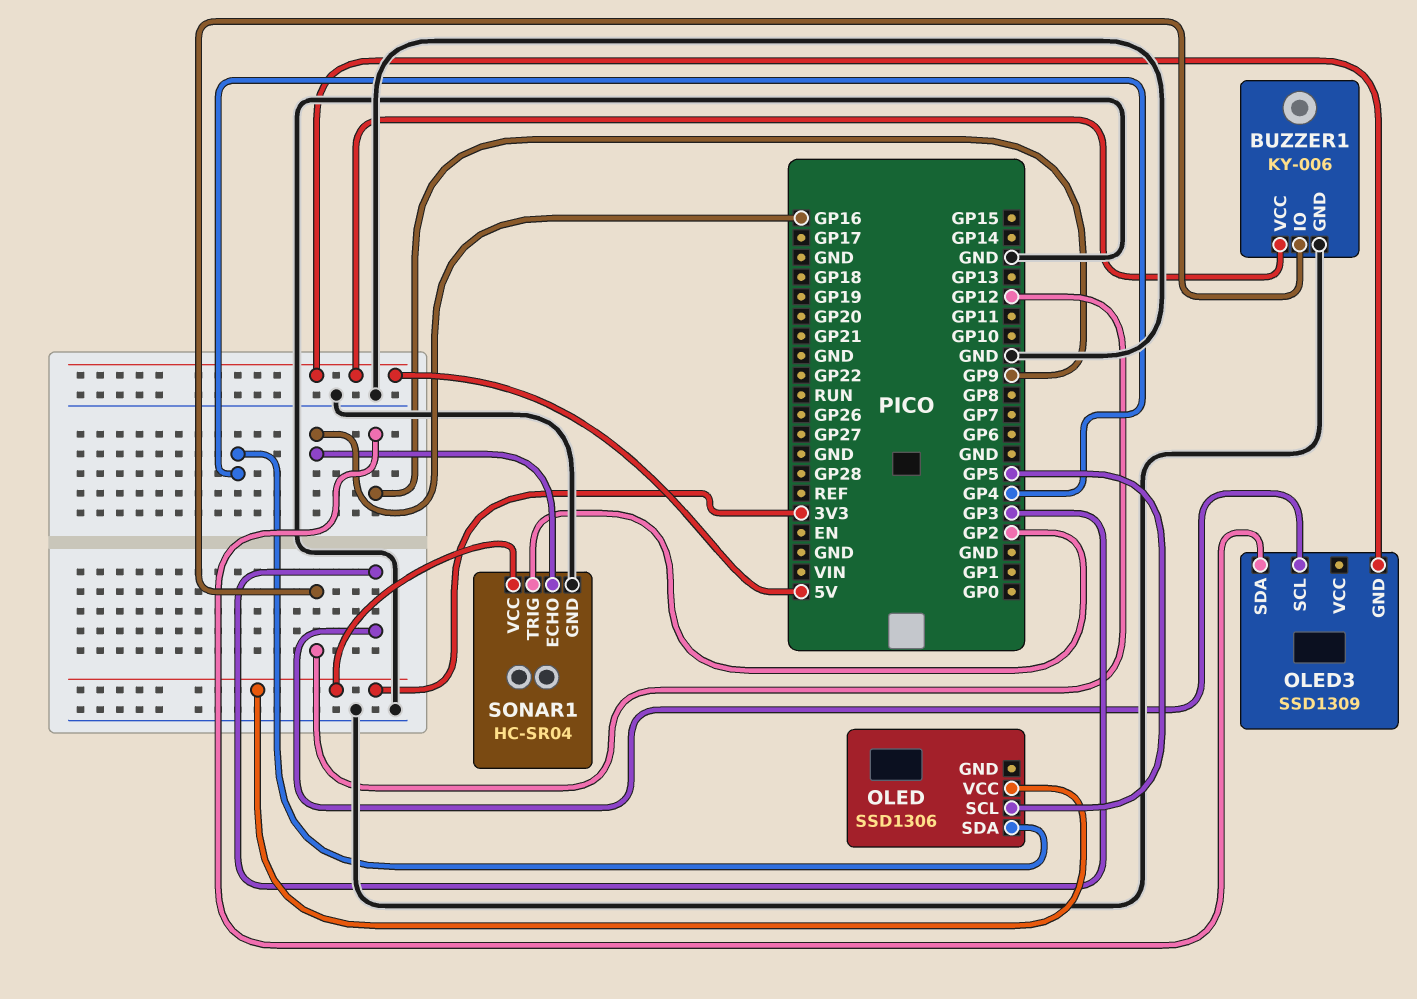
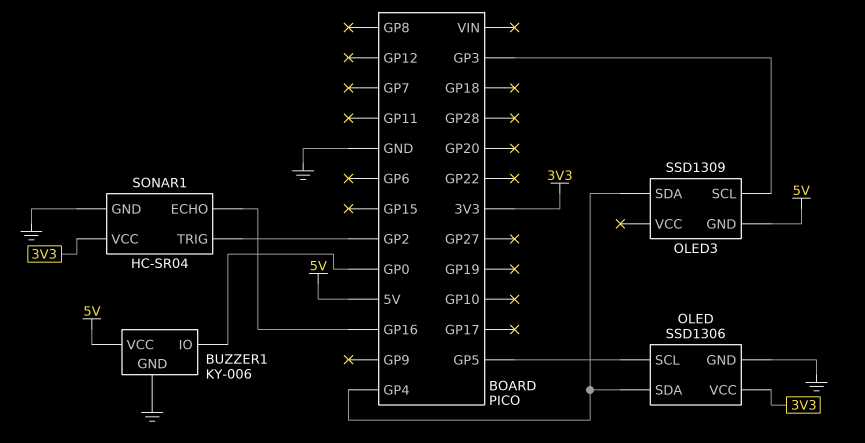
BUZZER1 pin IO: GP12 -> GP0
OLED pin GND: none -> GND
OLED3 pin SDA: GP9 -> GP4

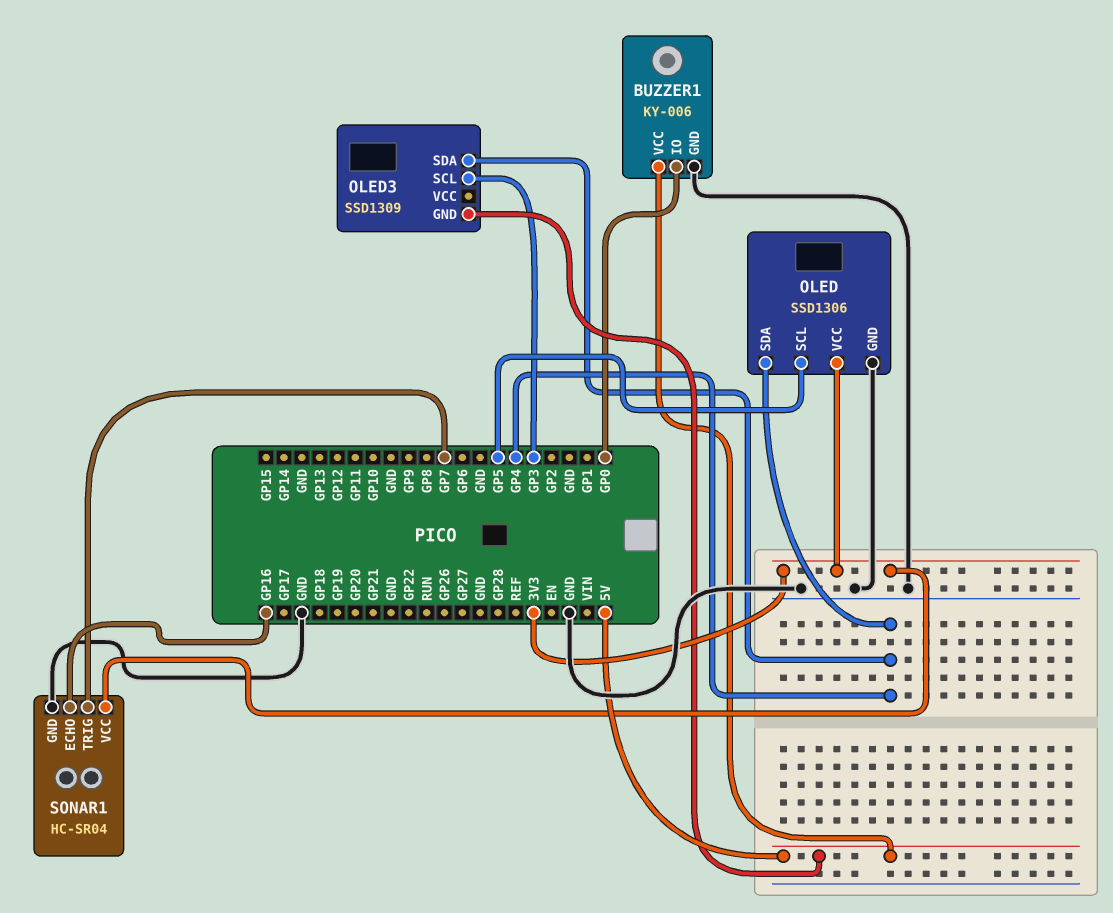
SONAR1 pin TRIG: GP2 -> GP7

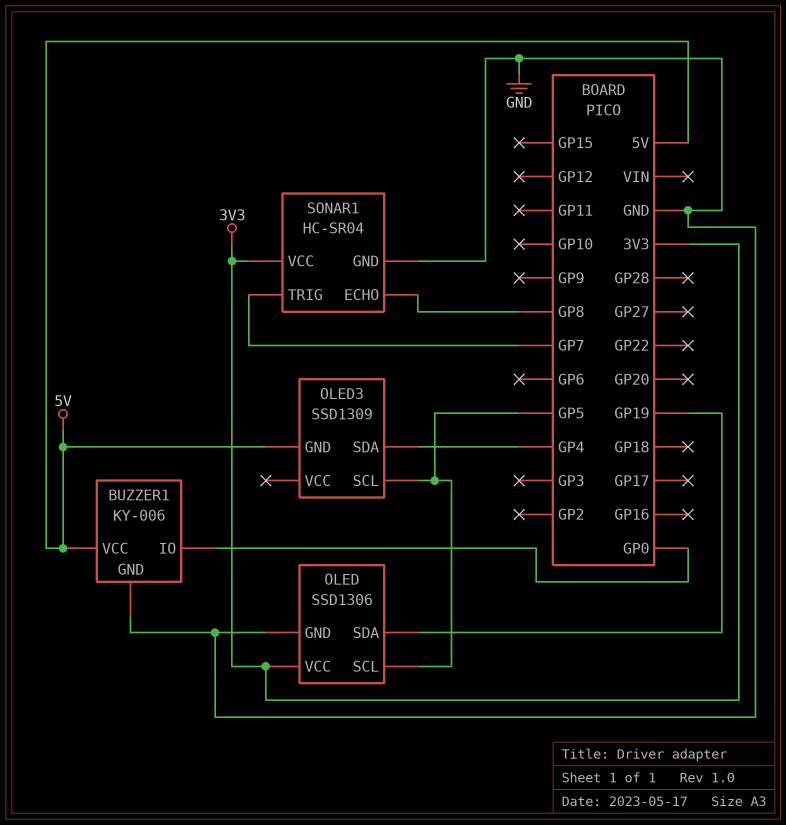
OLED pin SDA: GP4 -> GP19
OLED3 pin SCL: GP3 -> GP5
SONAR1 pin ECHO: GP16 -> GP8

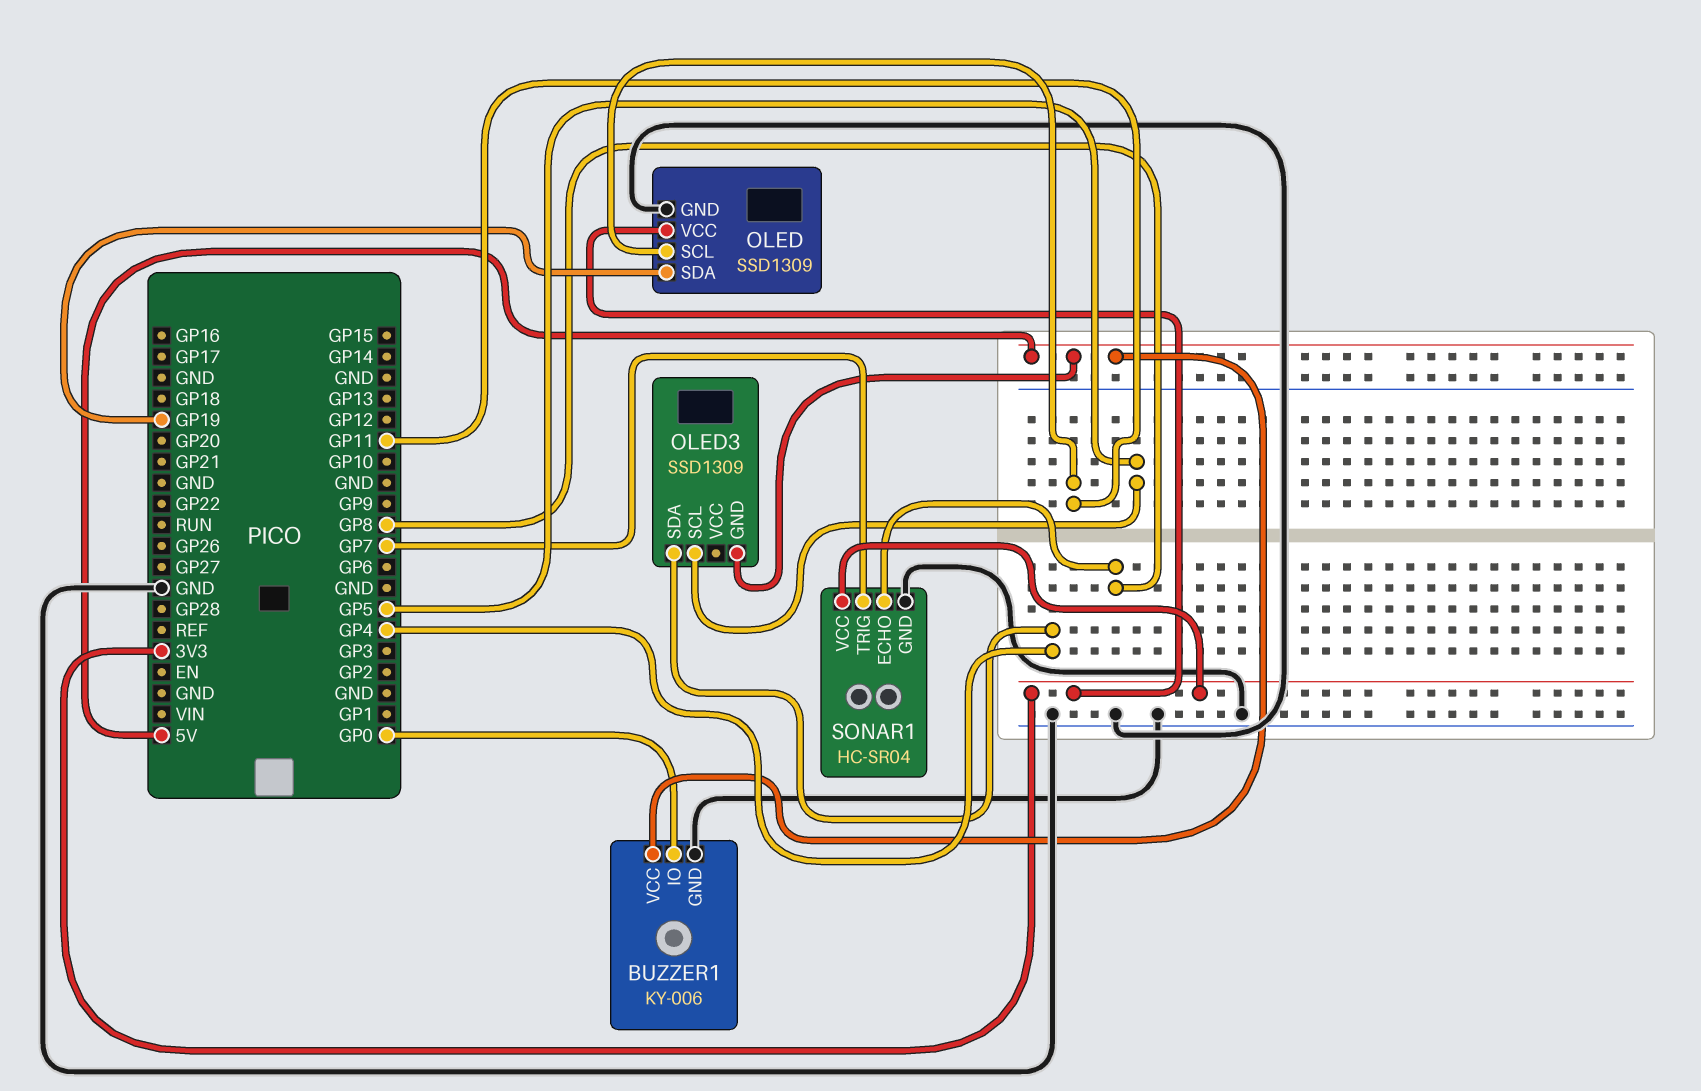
OLED: SSD1306 -> SSD1309
OLED pin SCL: GP5 -> GP11

